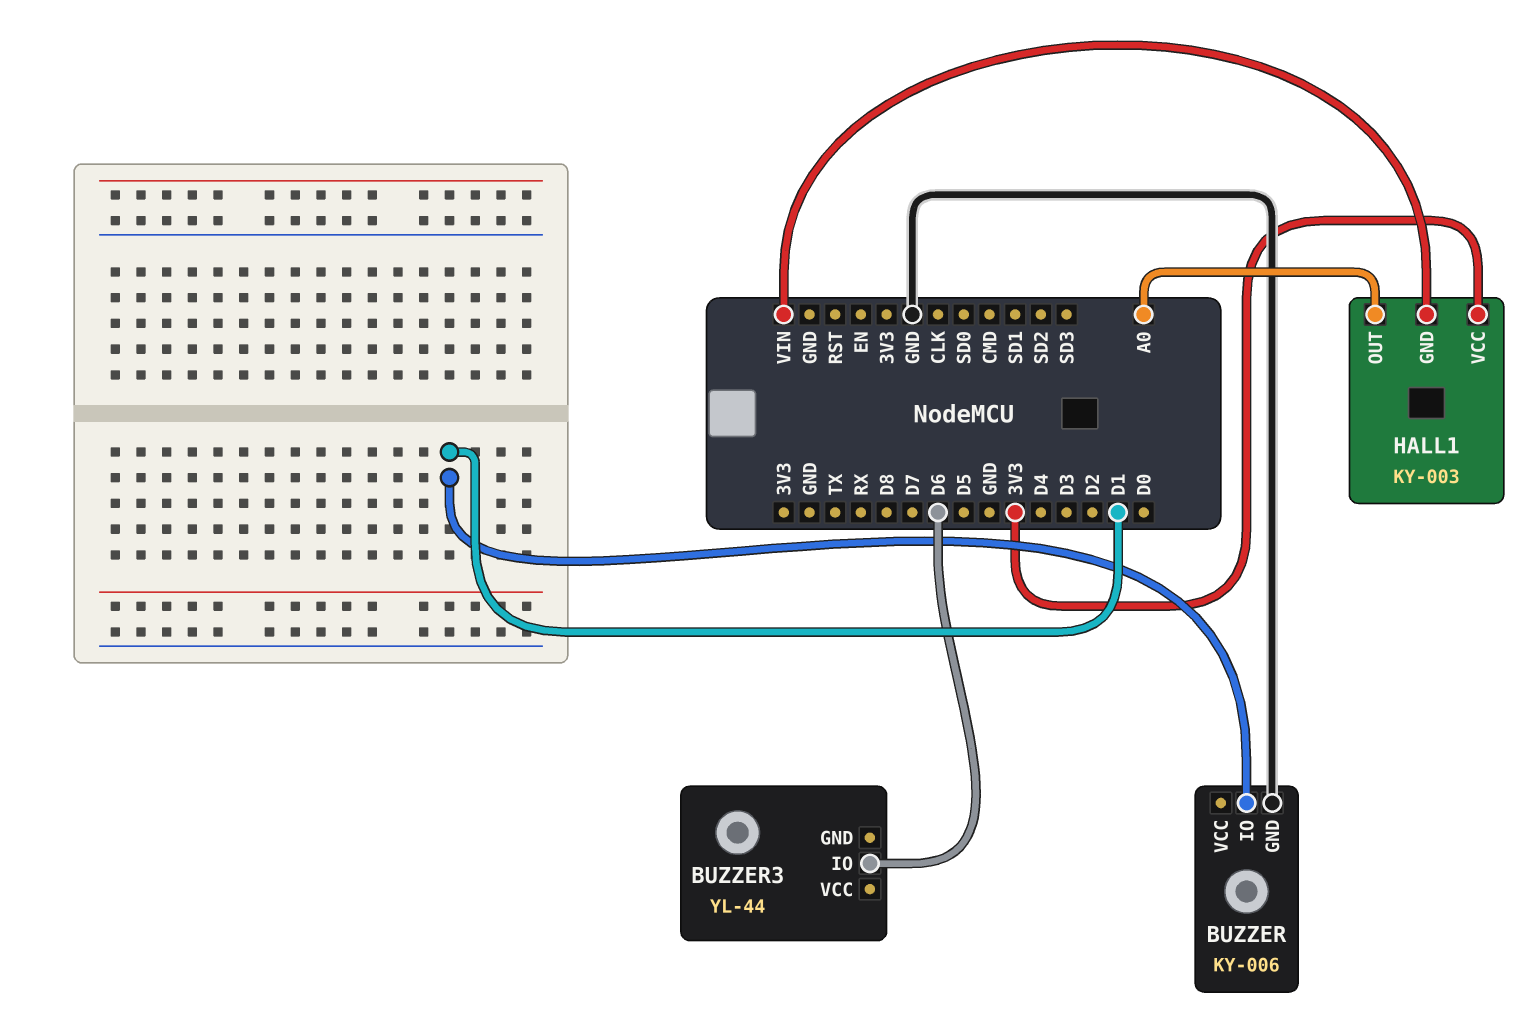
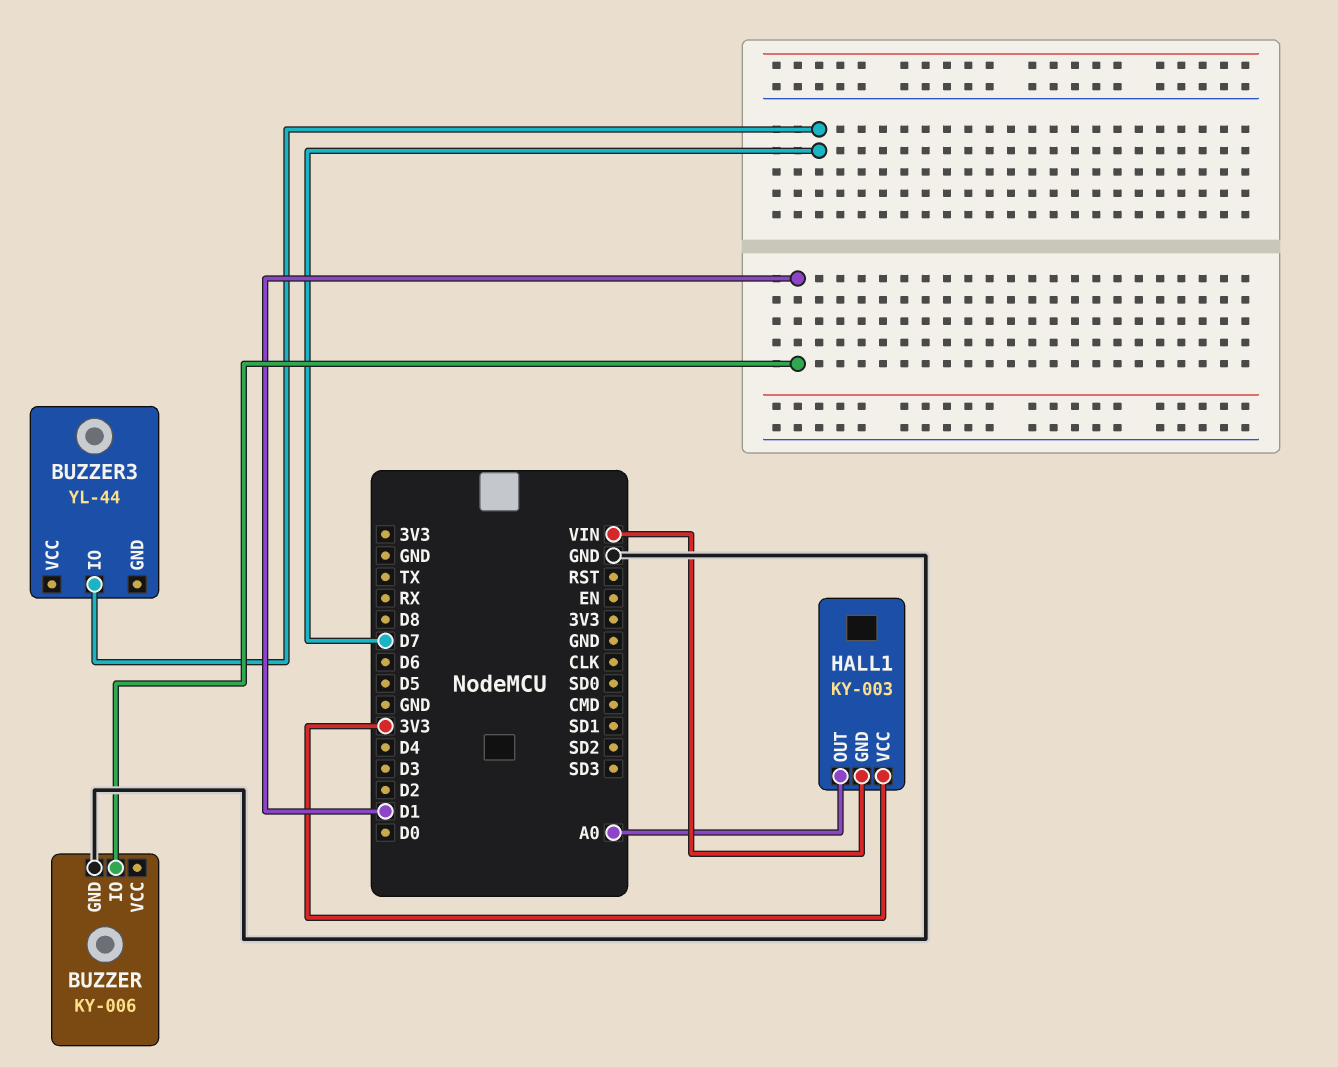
BUZZER3 pin IO: D6 -> D7

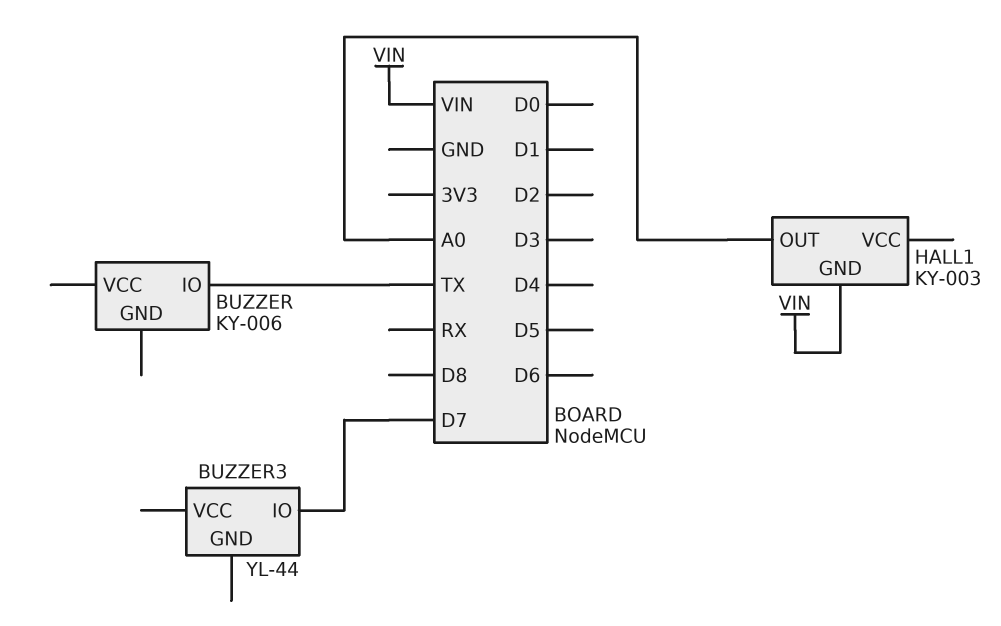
BUZZER pin GND: GND -> none
BUZZER pin IO: D1 -> TX
HALL1 pin VCC: 3V3 -> none

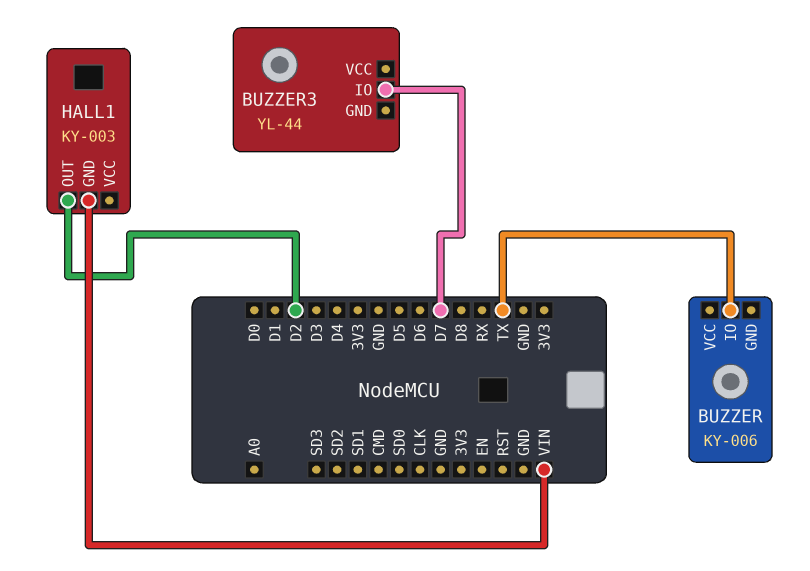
HALL1 pin OUT: A0 -> D2

